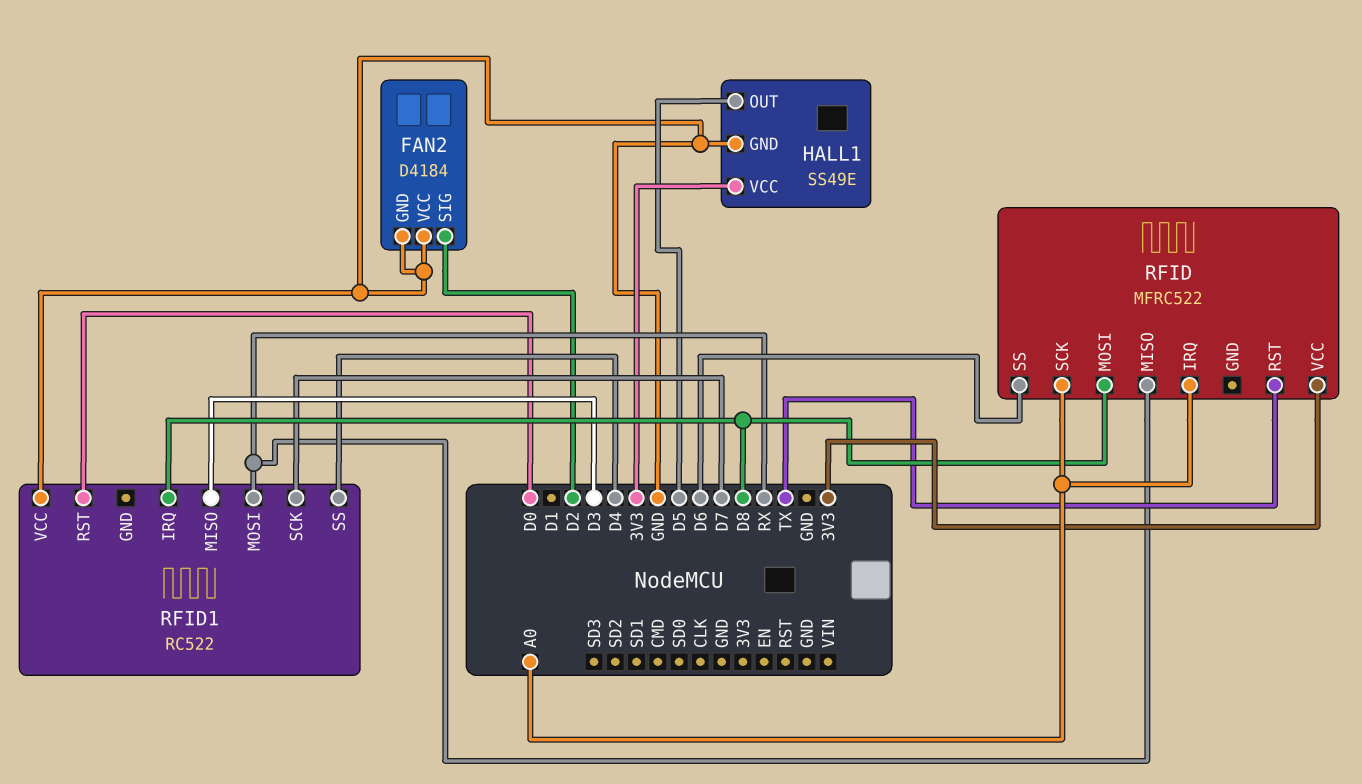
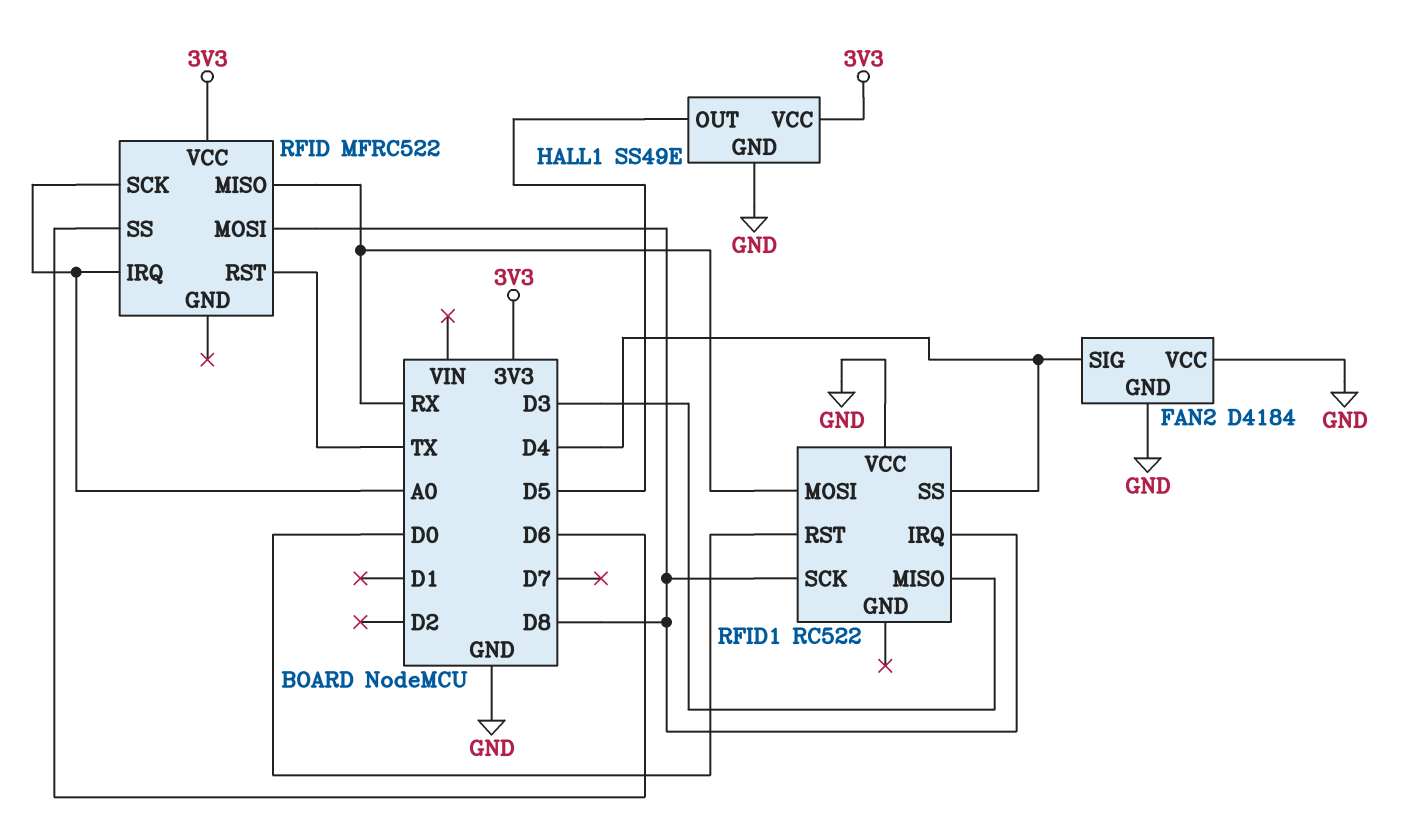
FAN2 pin SIG: D2 -> D4
RFID1 pin SCK: D7 -> D8

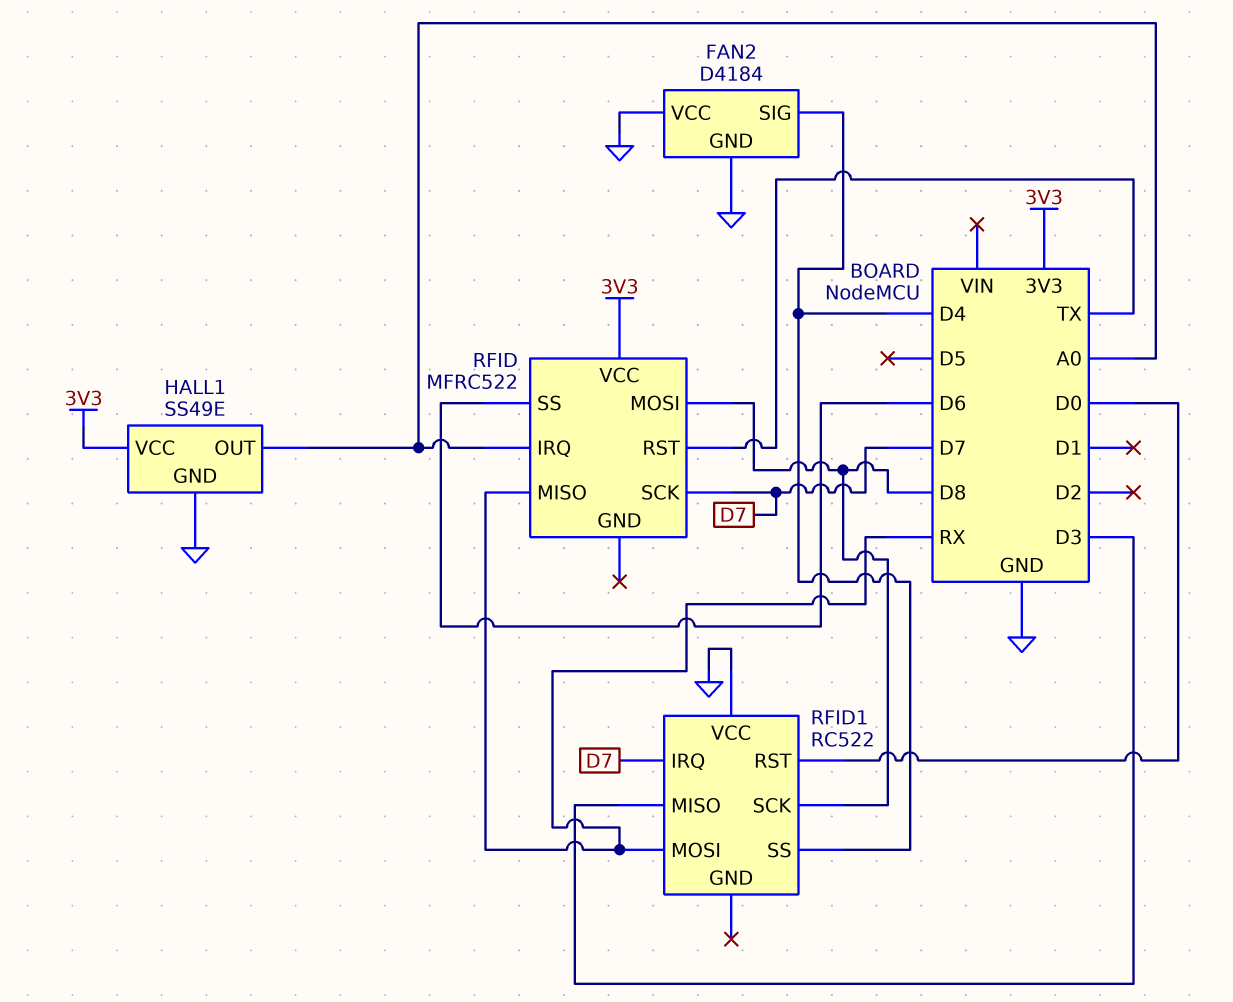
HALL1 pin OUT: D5 -> A0
RFID pin SCK: A0 -> D7
RFID1 pin IRQ: D8 -> D7

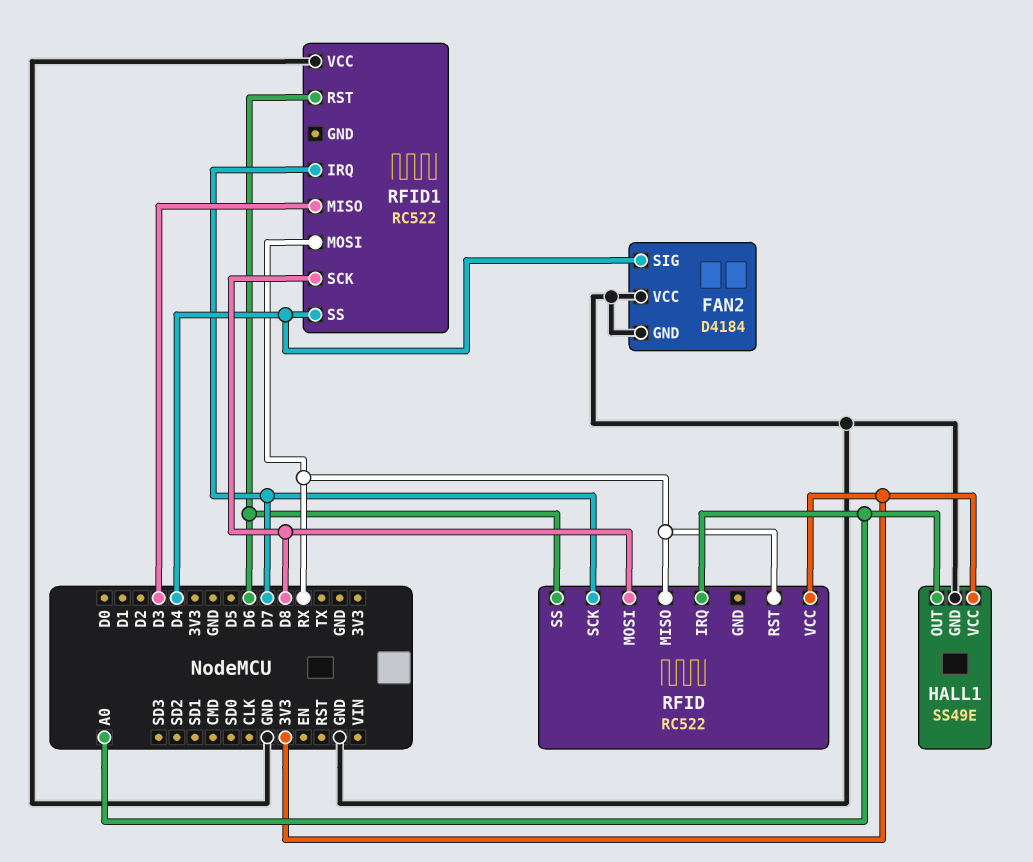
RFID: MFRC522 -> RC522
RFID pin RST: TX -> RX
RFID1 pin RST: D0 -> D6

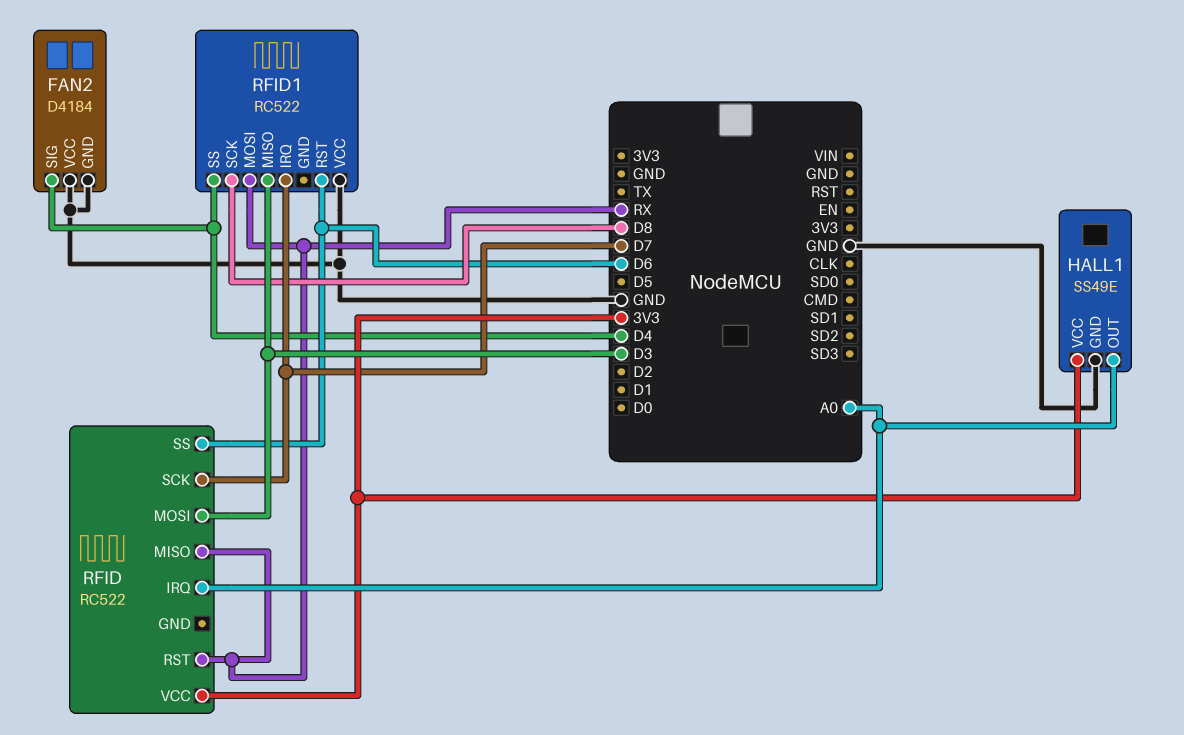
RFID pin MOSI: D8 -> D3

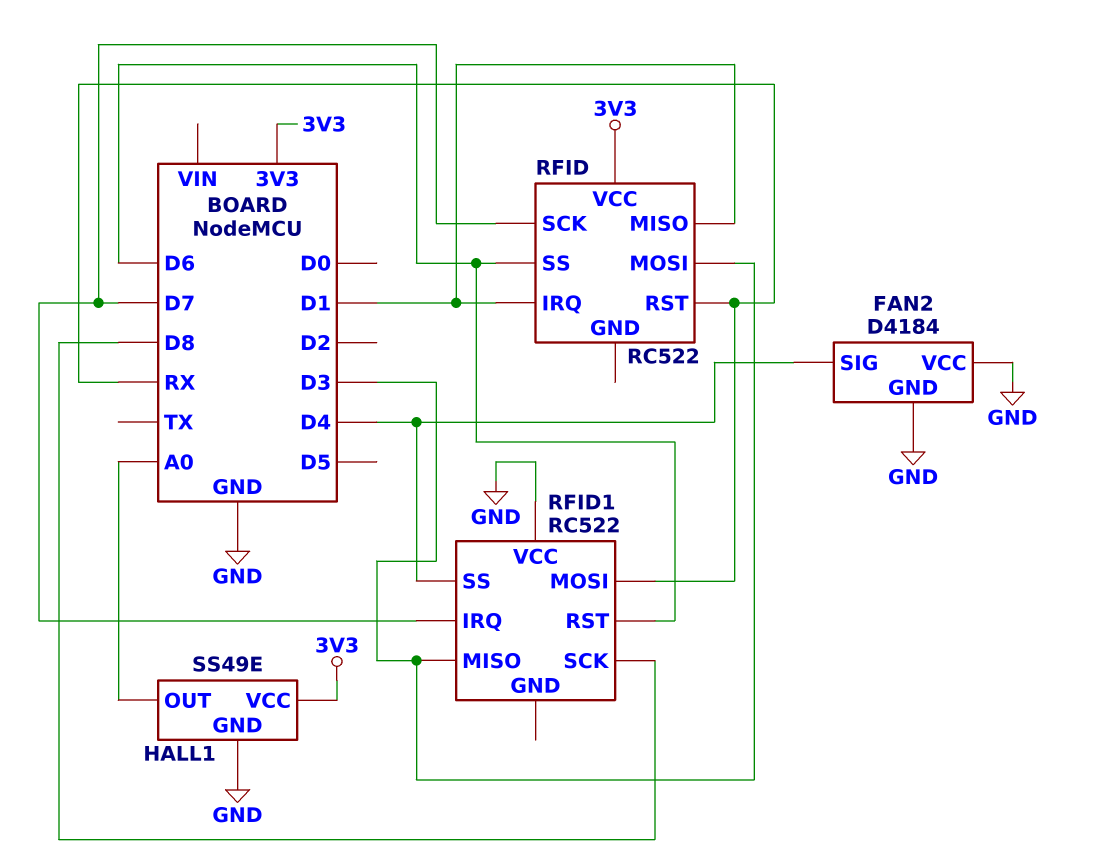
RFID pin IRQ: A0 -> D1
RFID pin MISO: RX -> D1

